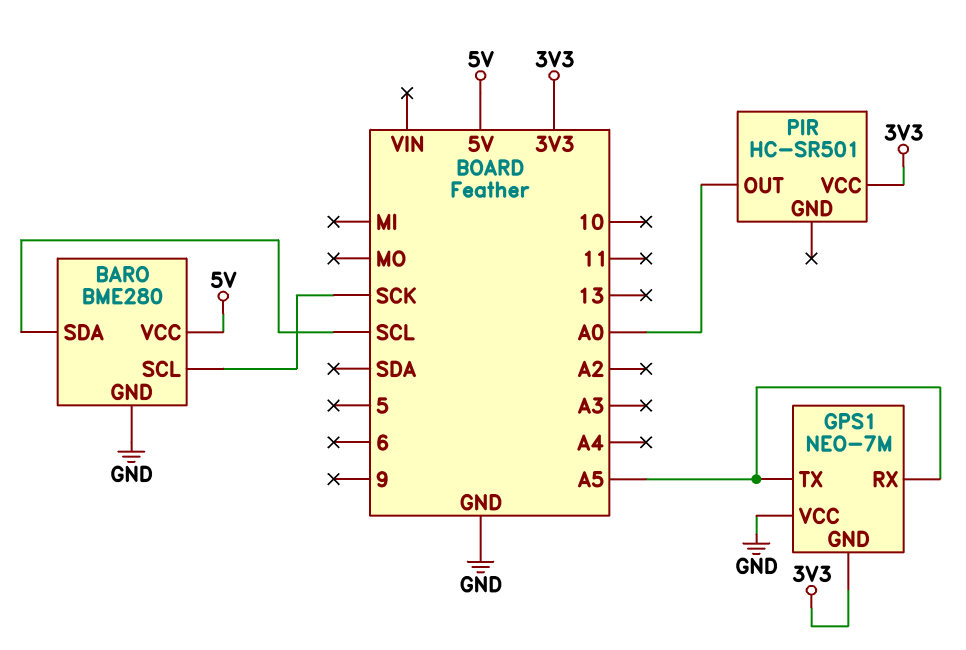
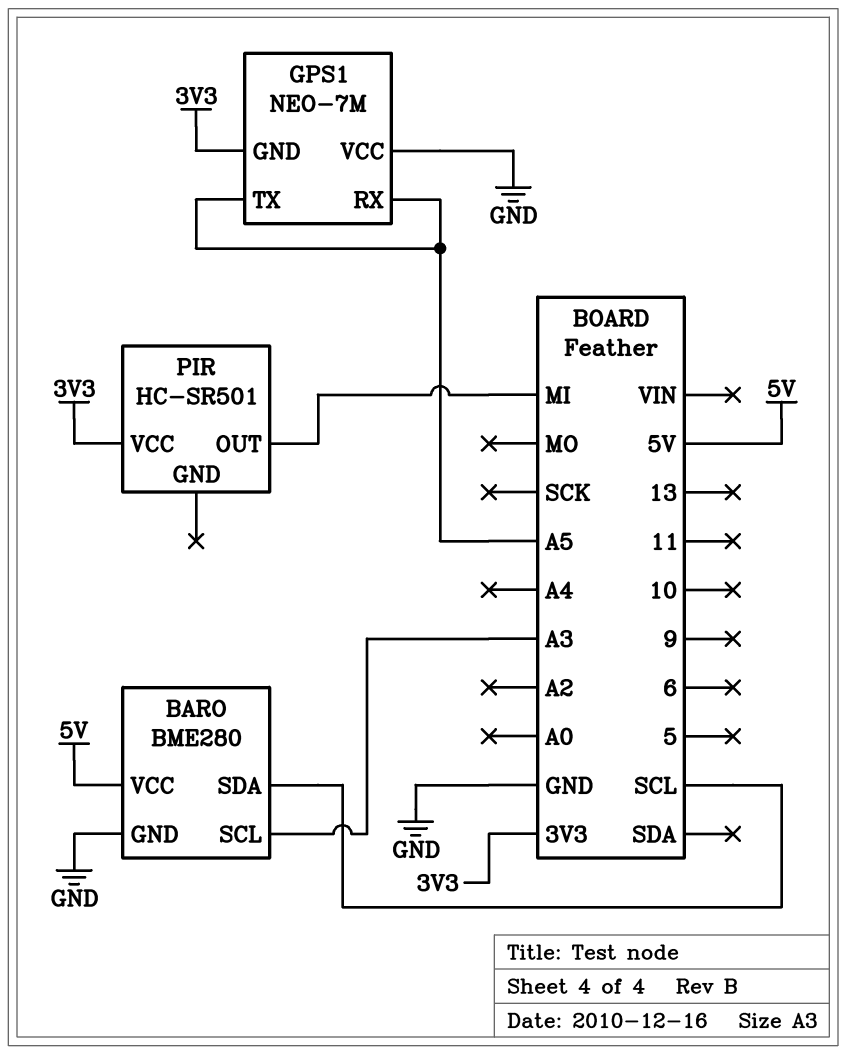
BARO pin SCL: SCK -> A3
PIR pin OUT: A0 -> MI

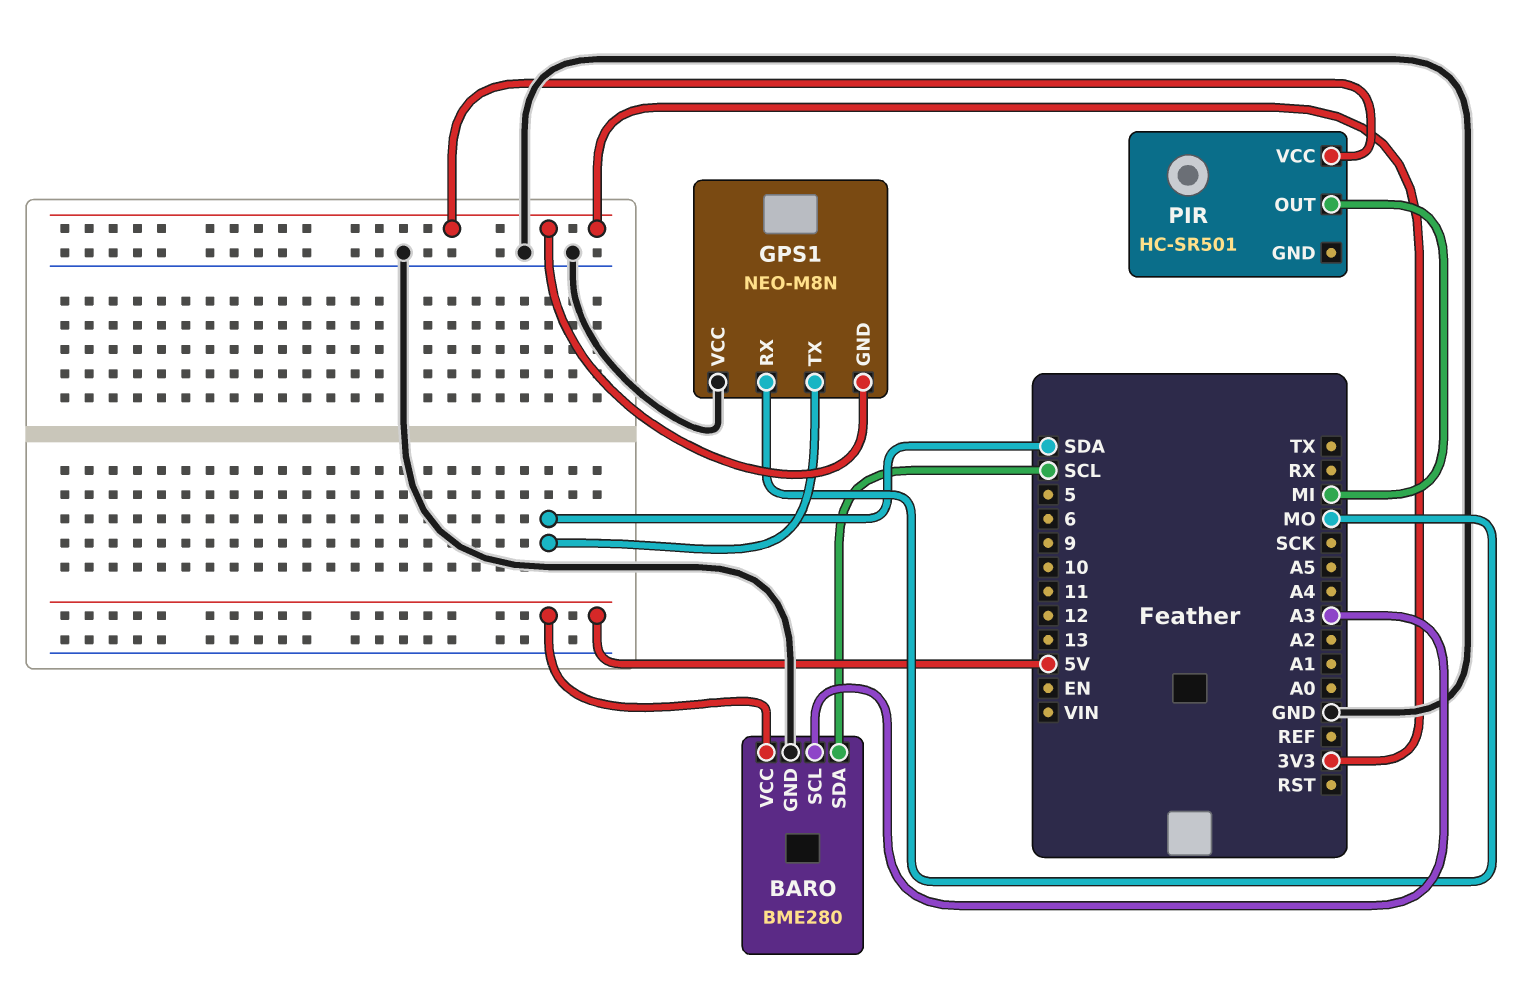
GPS1: NEO-7M -> NEO-M8N
GPS1 pin RX: A5 -> MO
GPS1 pin TX: A5 -> SDA

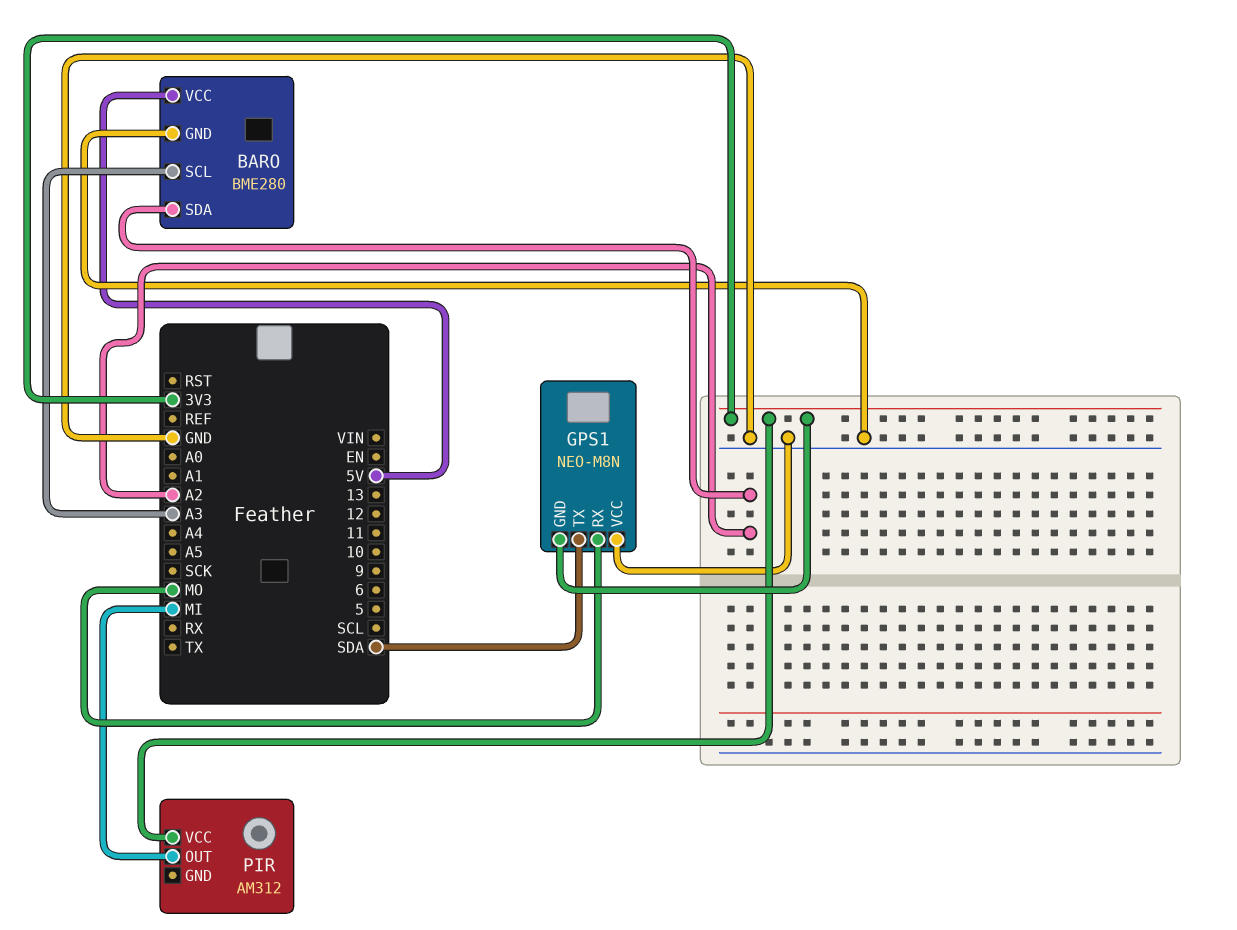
BARO pin SDA: SCL -> A2
PIR: HC-SR501 -> AM312

